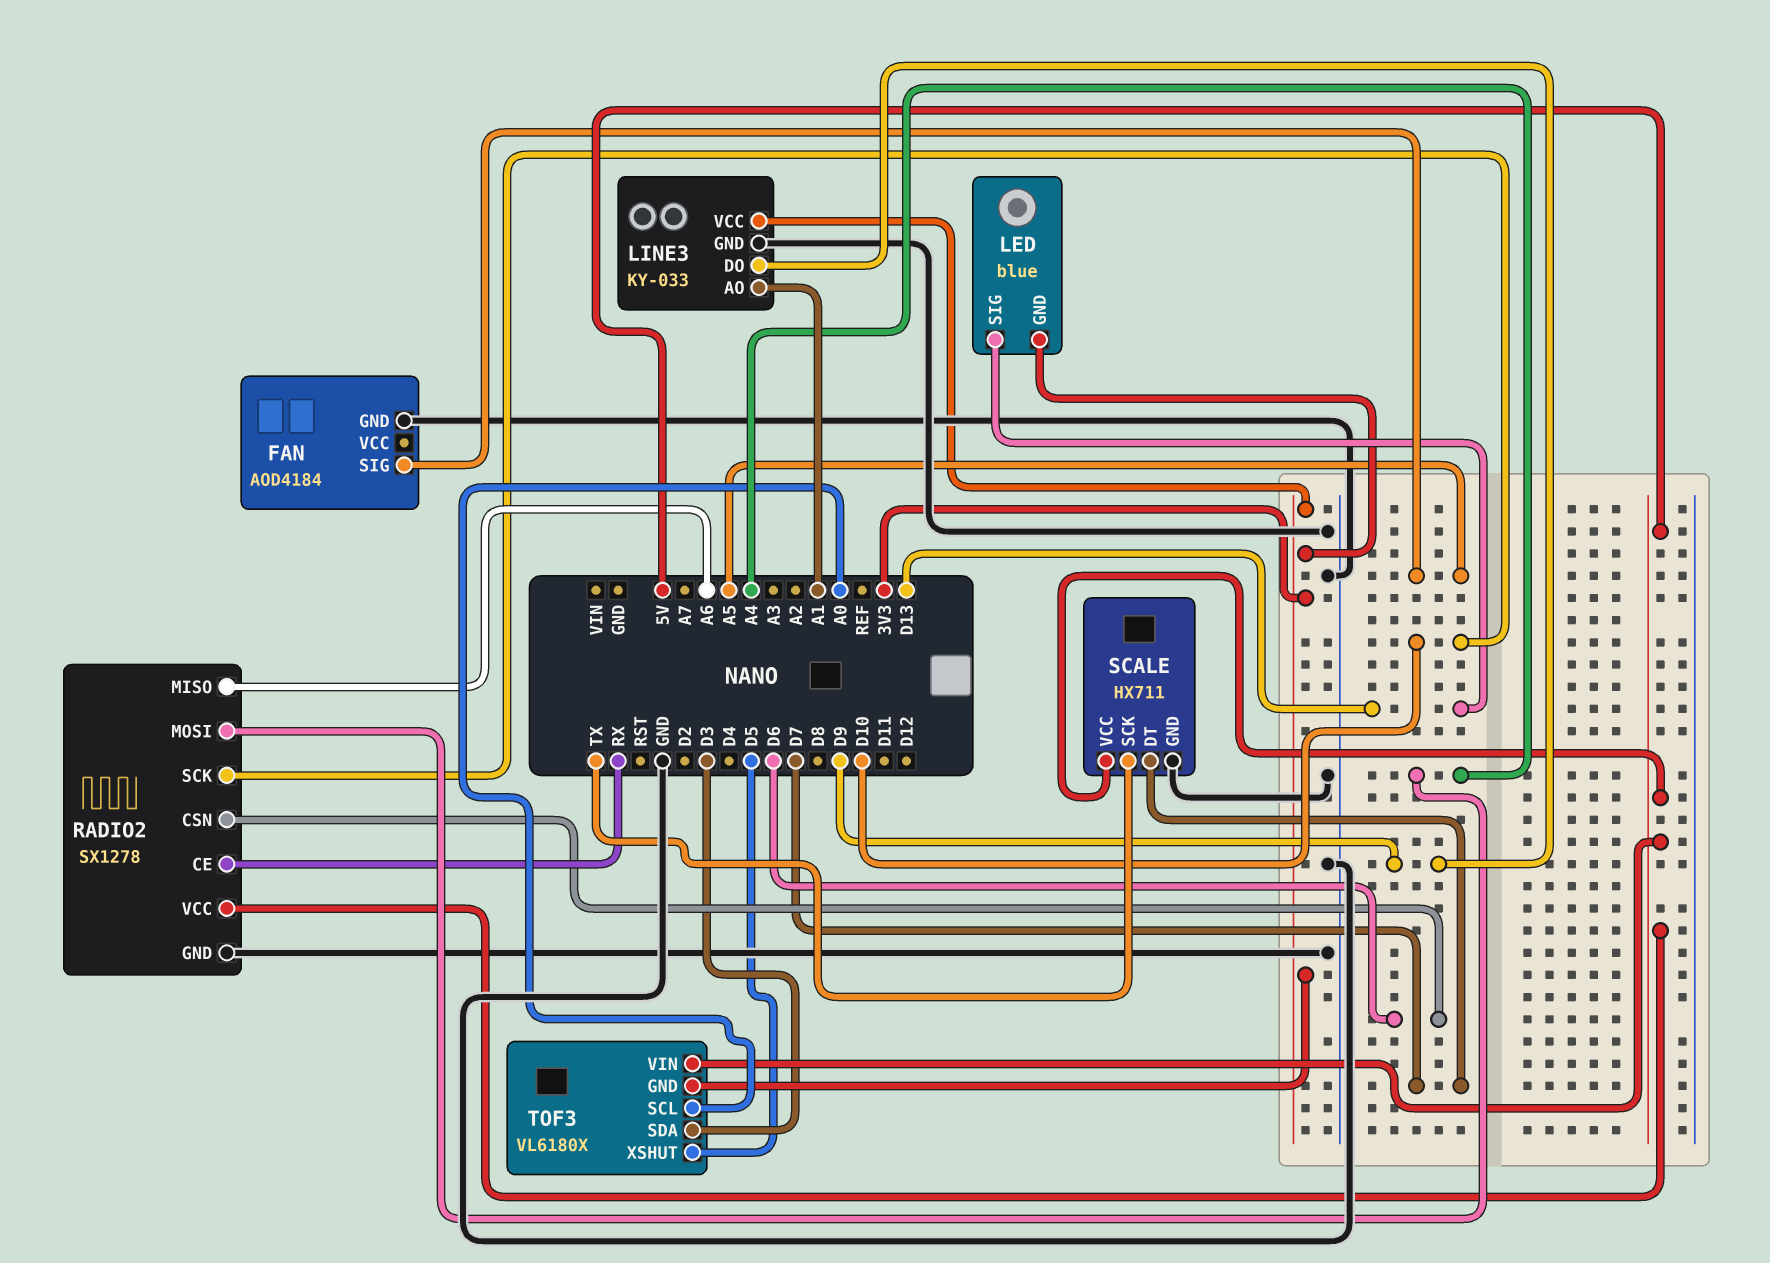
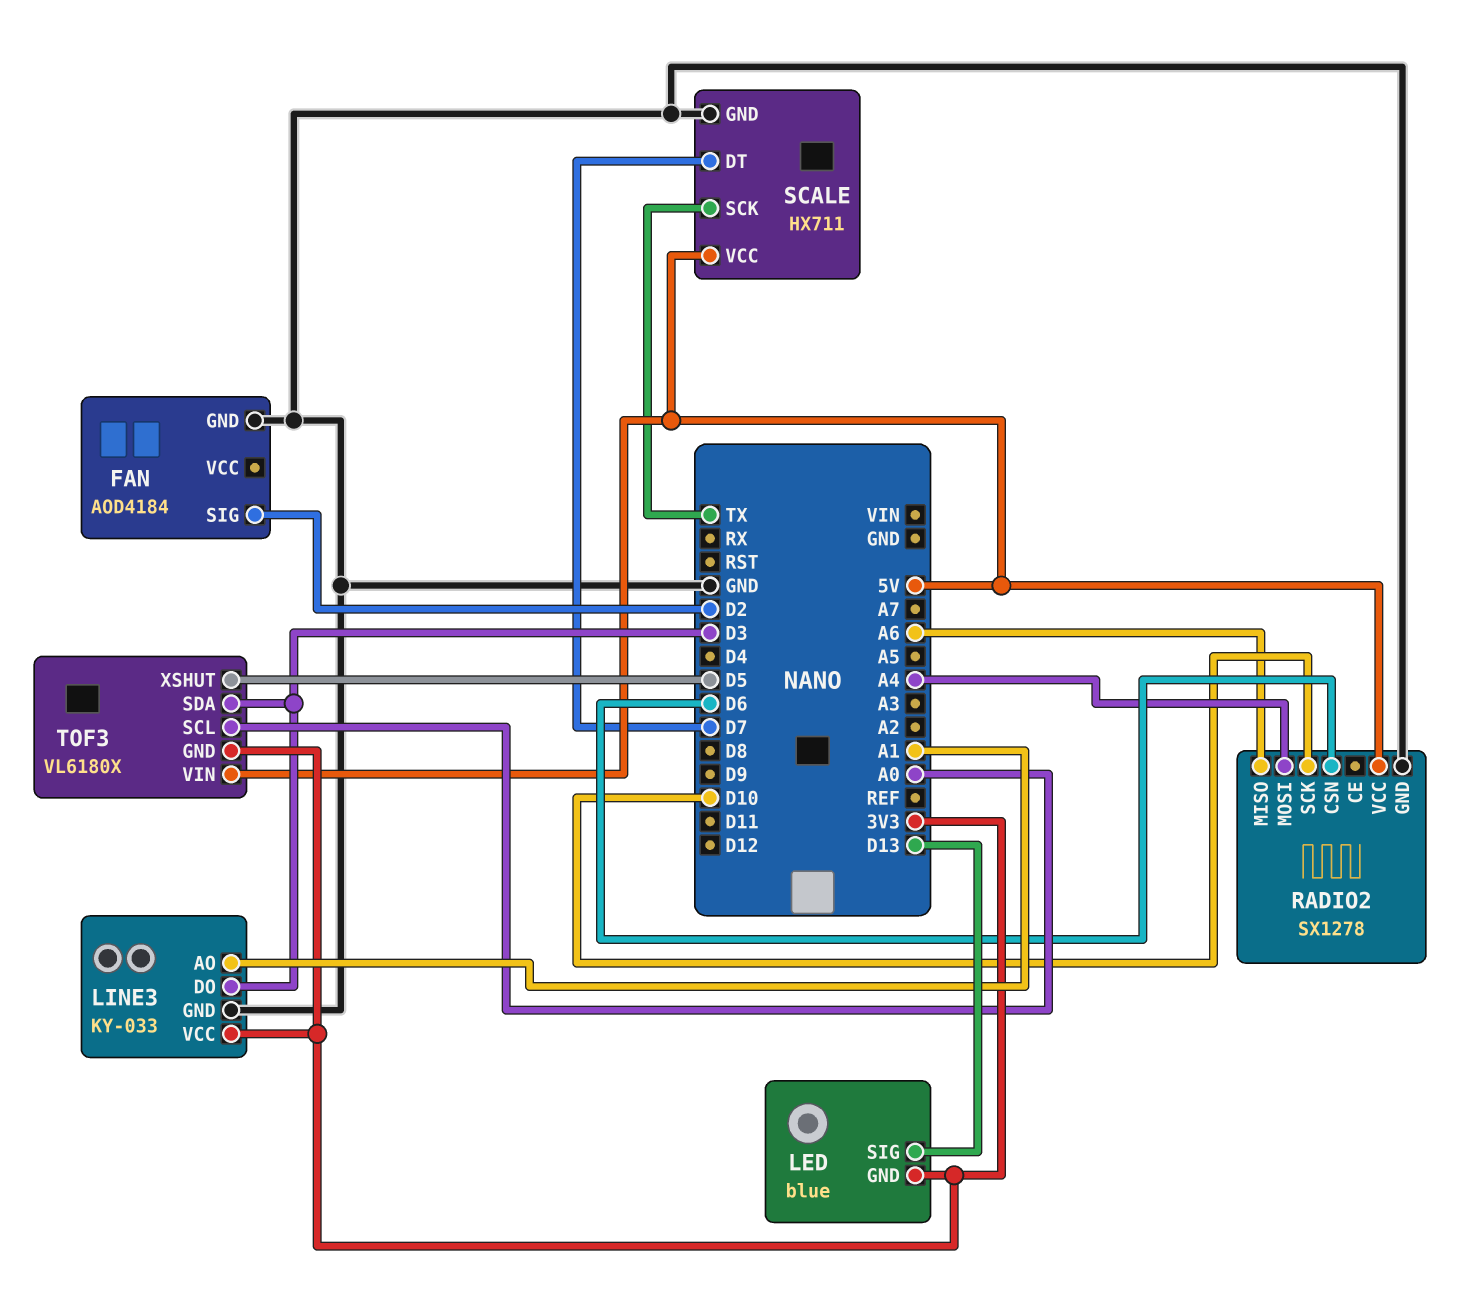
FAN pin SIG: A5 -> D2
LINE3 pin DO: D9 -> D3
RADIO2 pin CE: RX -> none

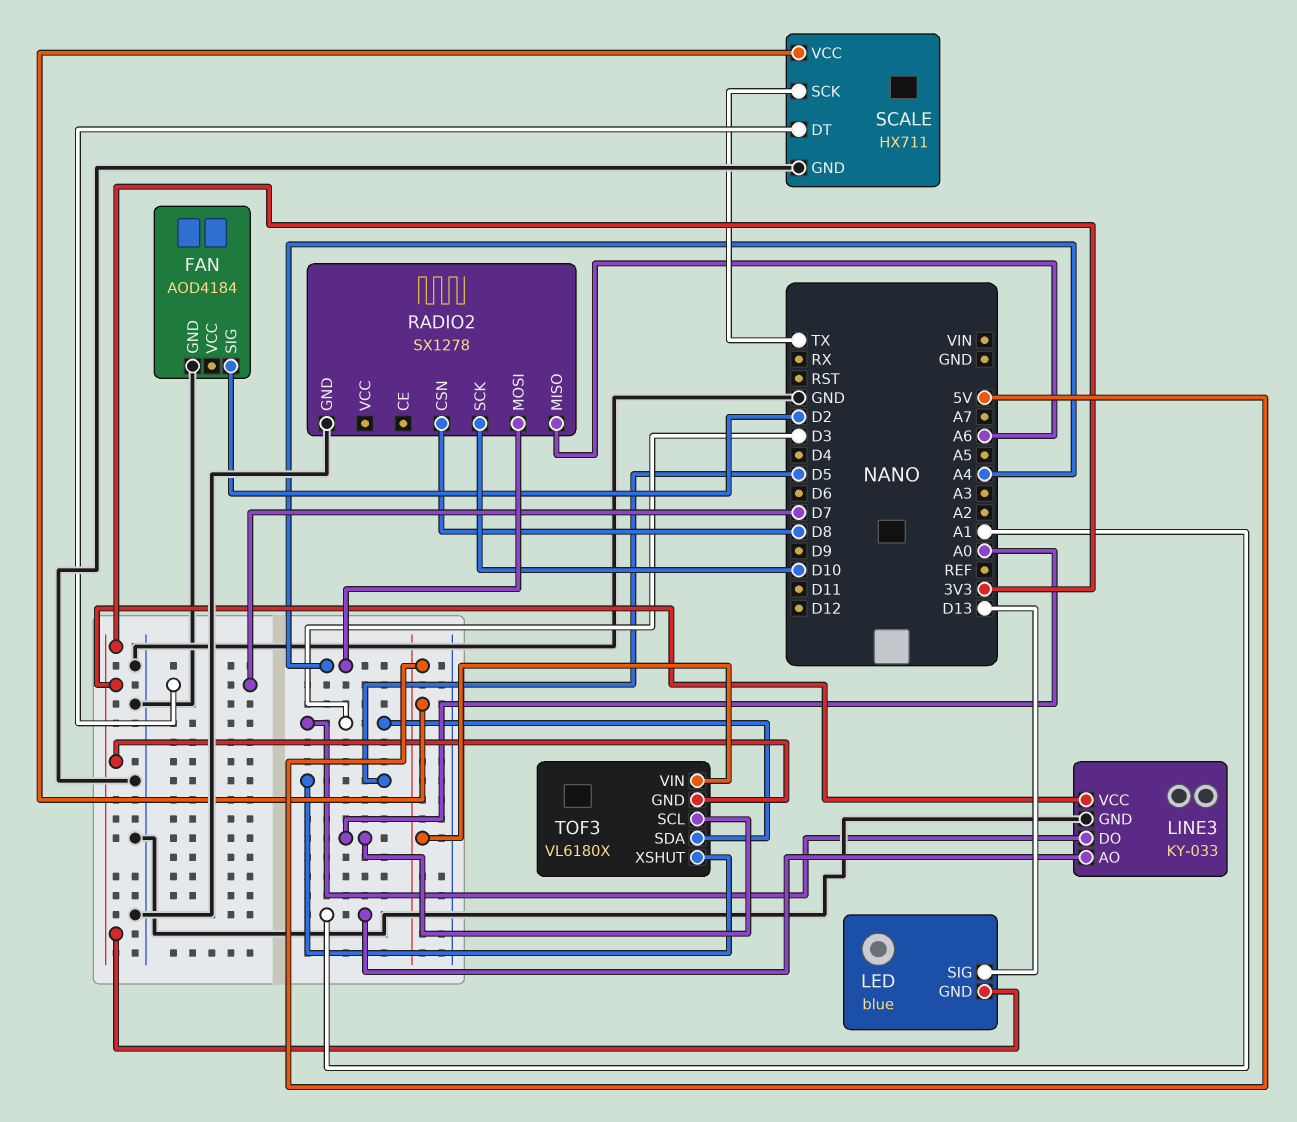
RADIO2 pin CSN: D6 -> D8
RADIO2 pin VCC: 5V -> none

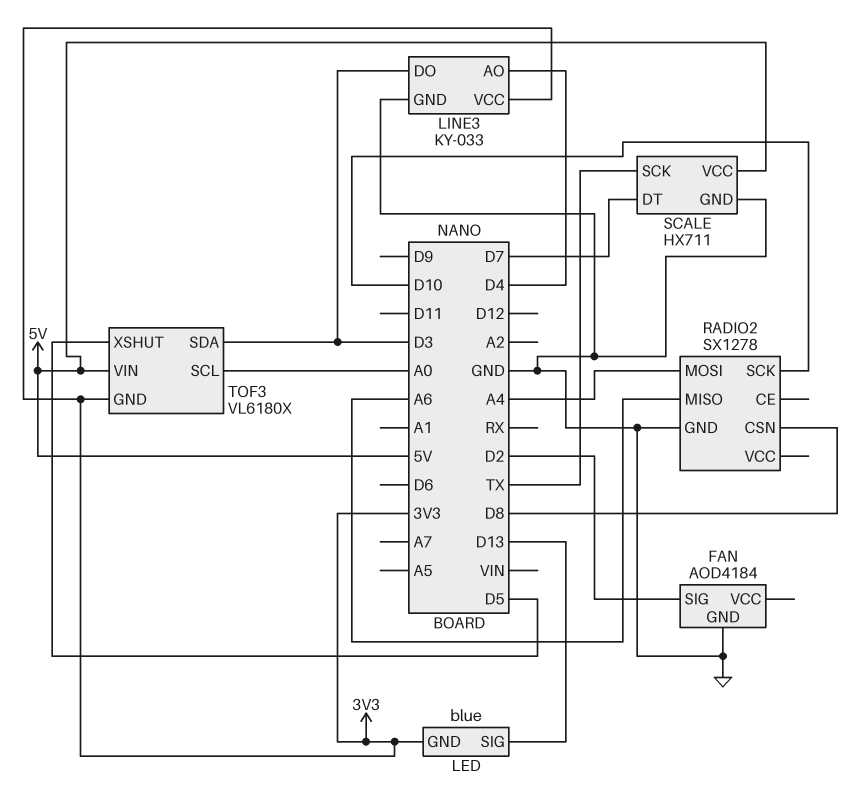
LINE3 pin AO: A1 -> D4

